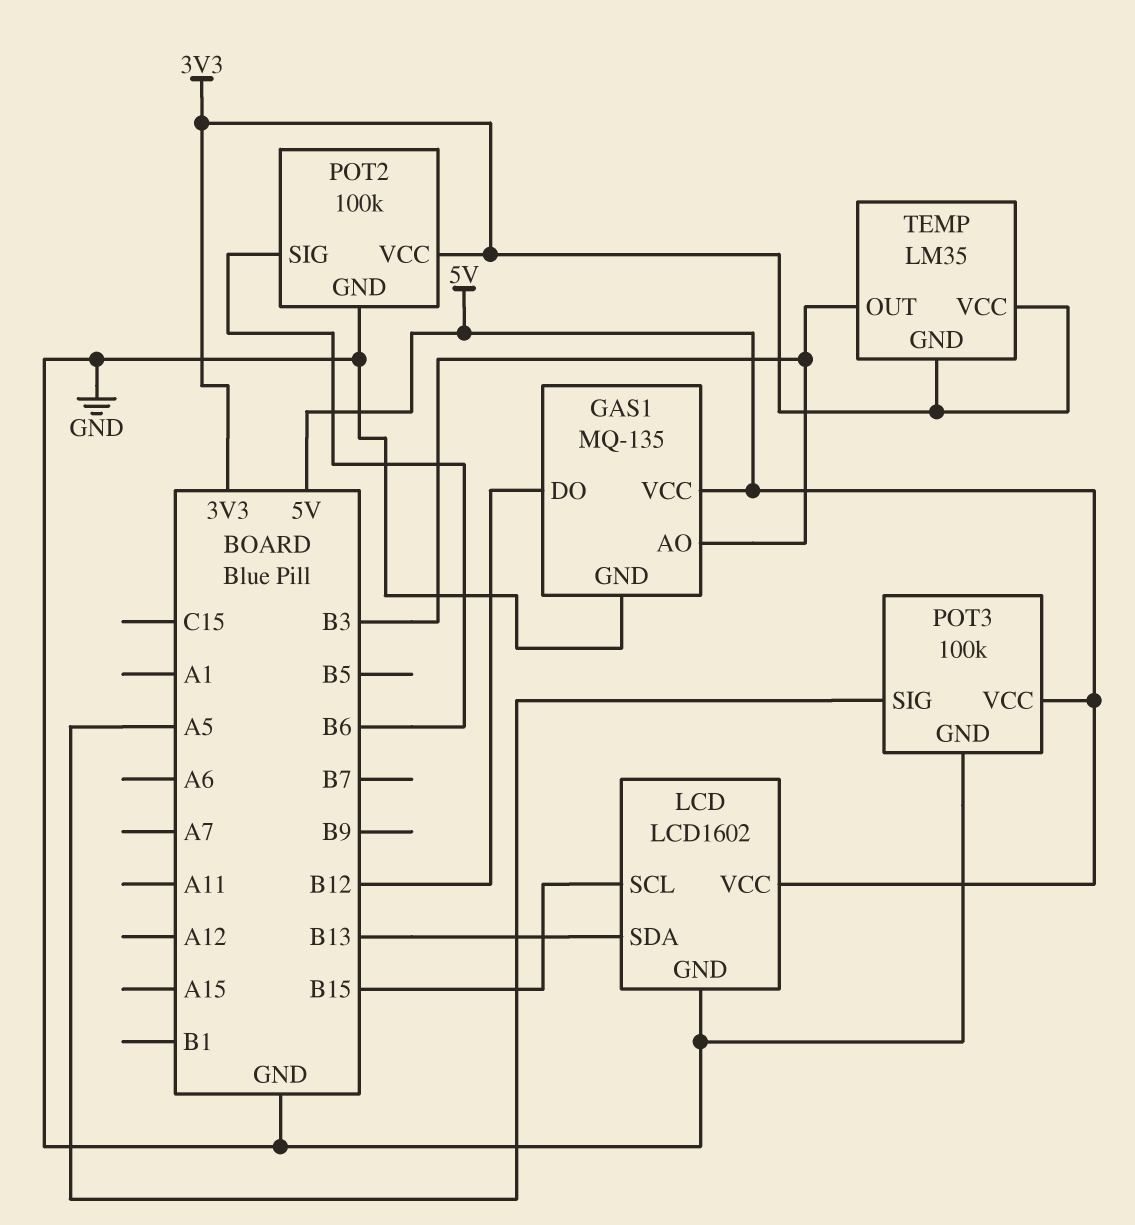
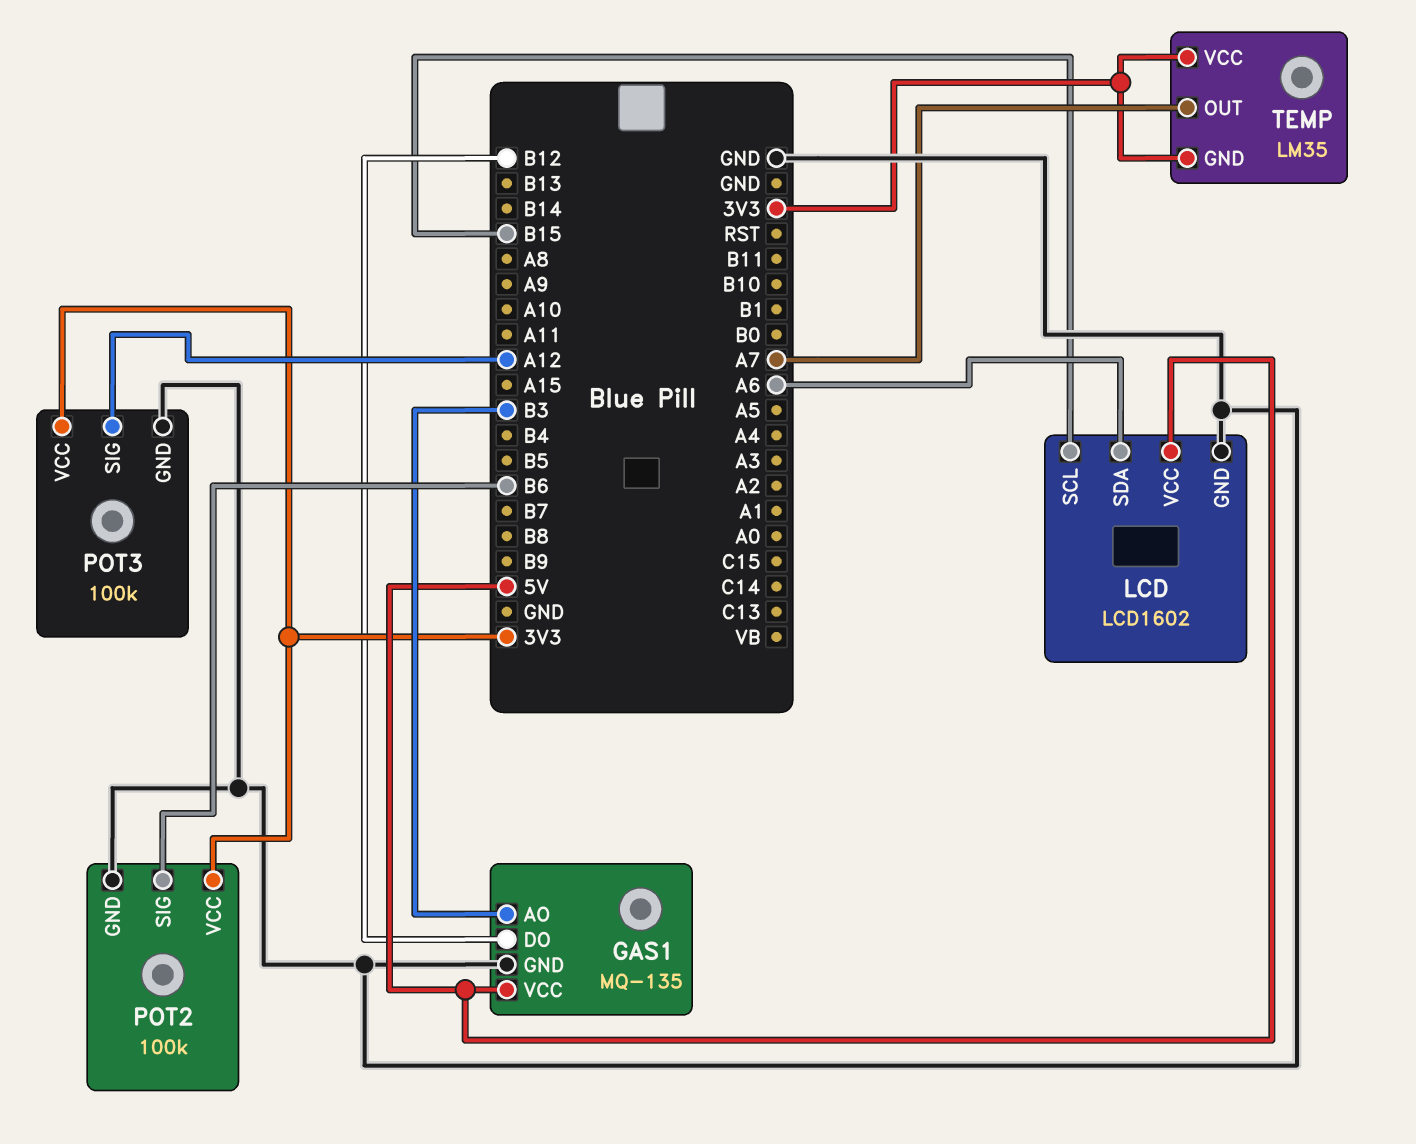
LCD pin SDA: B13 -> A6
POT3 pin SIG: A5 -> A12
POT3 pin VCC: 5V -> 3V3
TEMP pin OUT: B3 -> A7

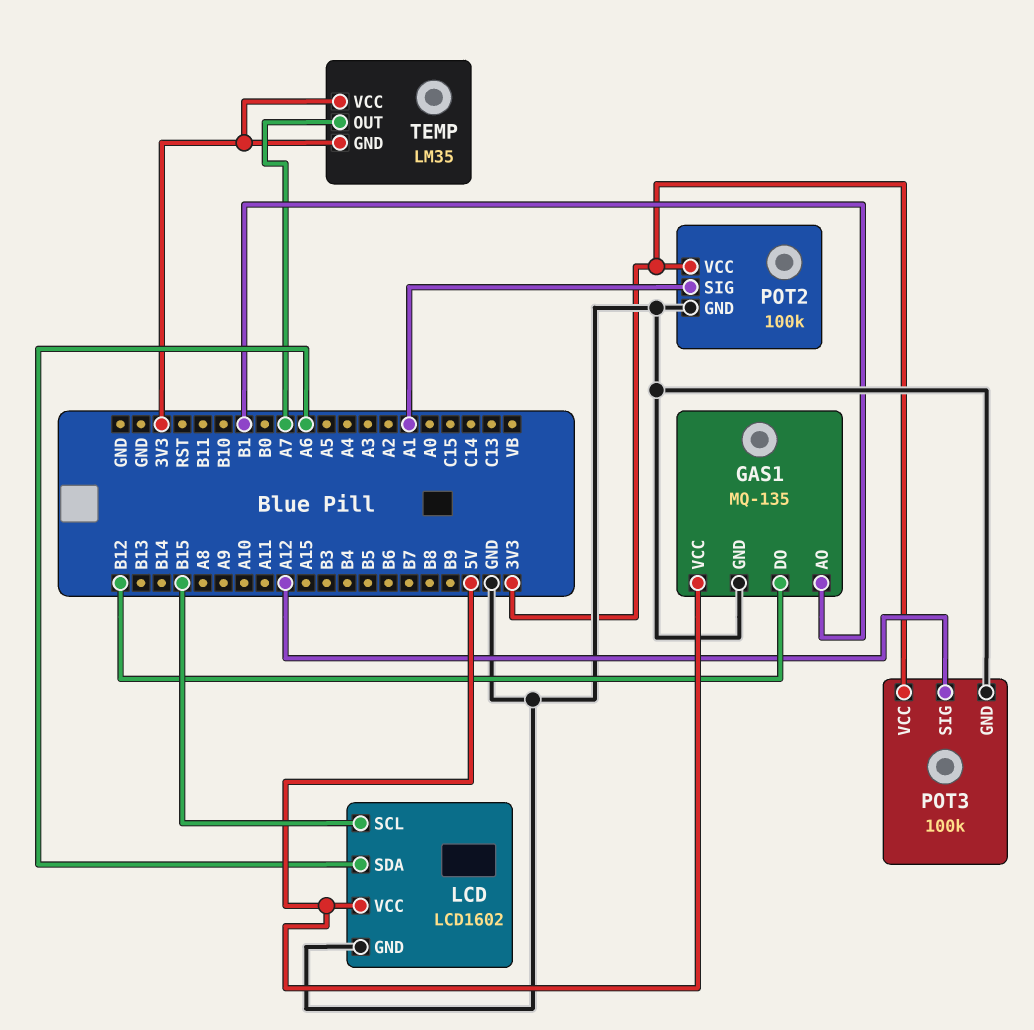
GAS1 pin AO: B3 -> B1
POT2 pin SIG: B6 -> A1

